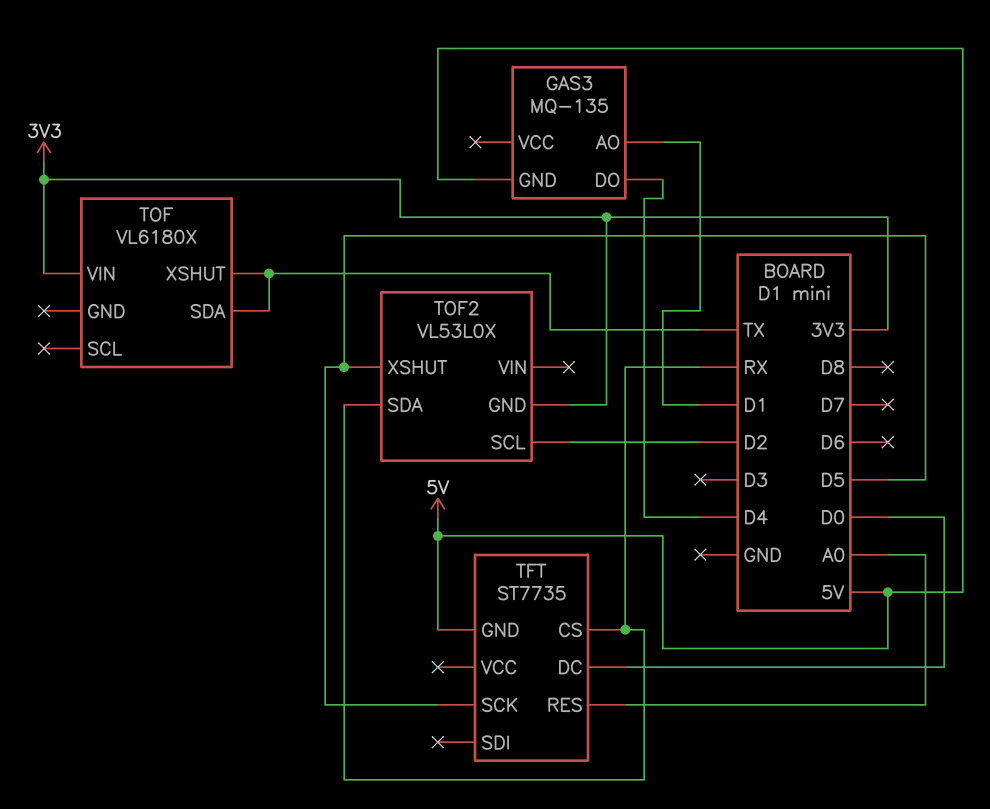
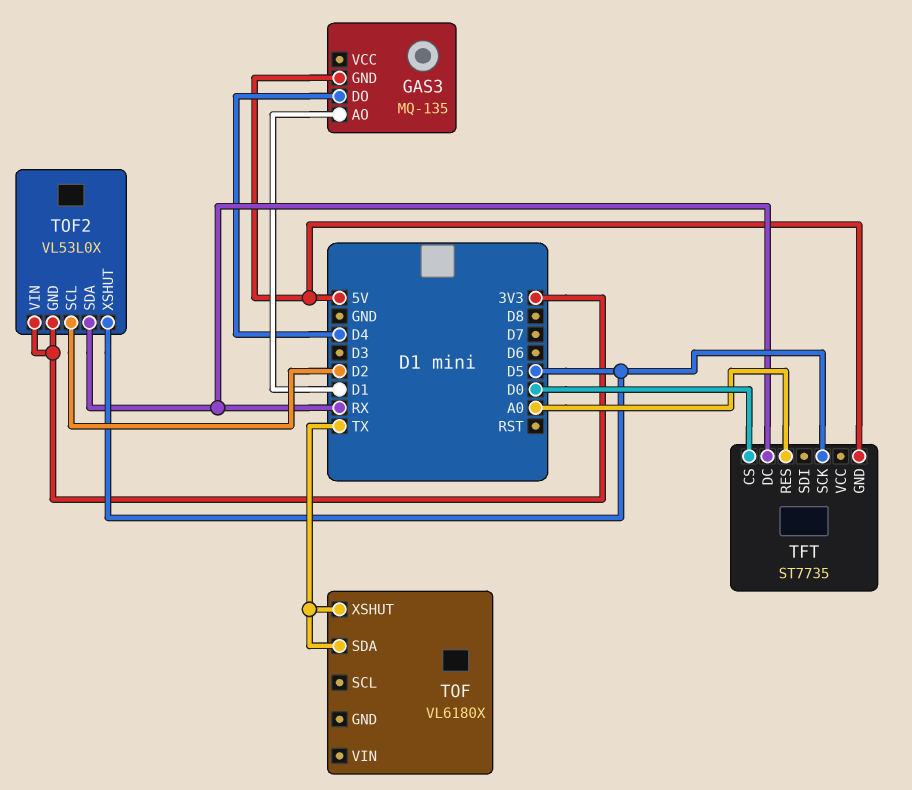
TFT pin CS: RX -> D0
TFT pin DC: D0 -> RX
TOF pin VIN: 3V3 -> none
TOF2 pin VIN: none -> 3V3

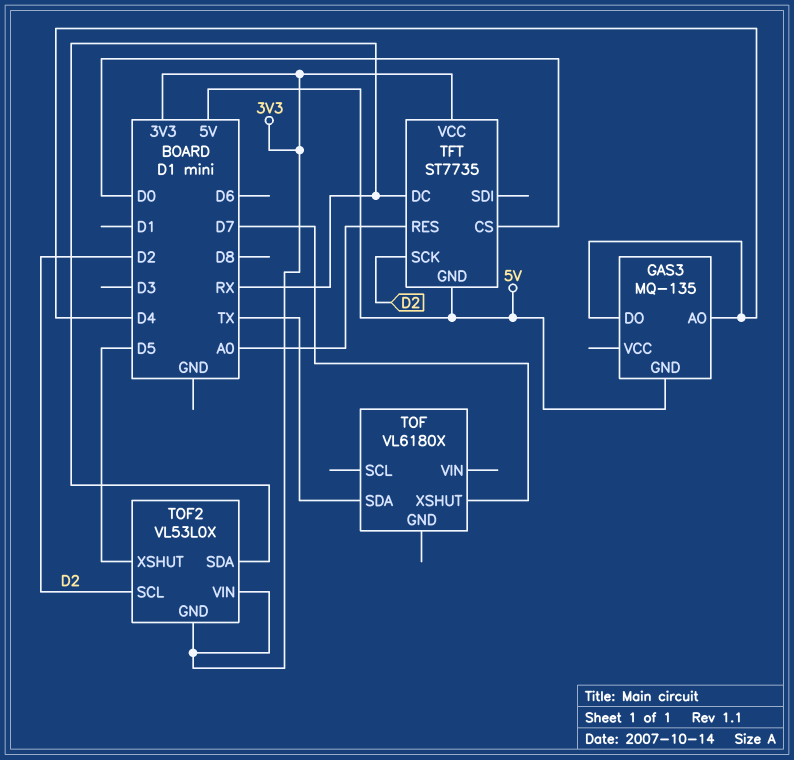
GAS3 pin AO: D1 -> D4
TFT pin SCK: D5 -> D2
TFT pin VCC: none -> 3V3
TOF pin XSHUT: TX -> D7

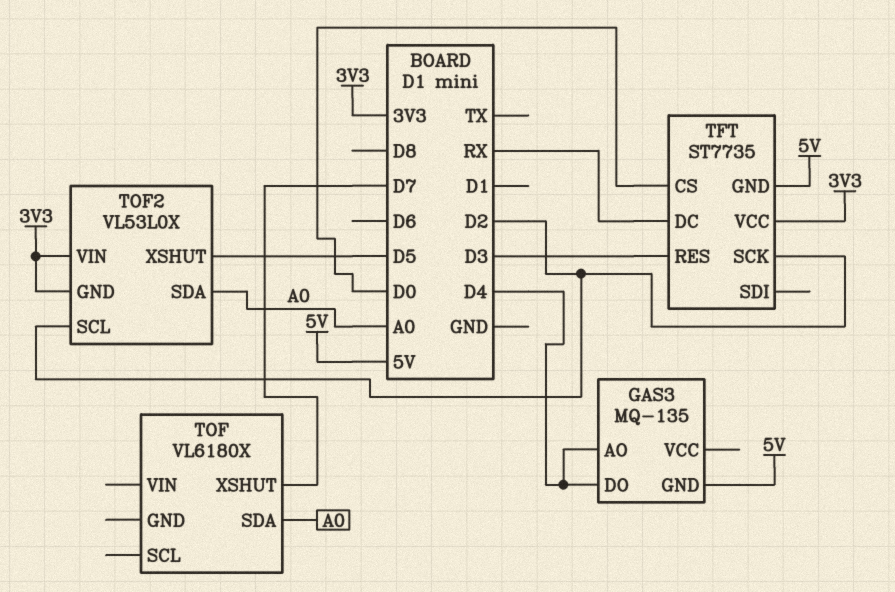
TFT pin RES: A0 -> D3
TOF pin SDA: TX -> A0
TOF2 pin SDA: RX -> A0

